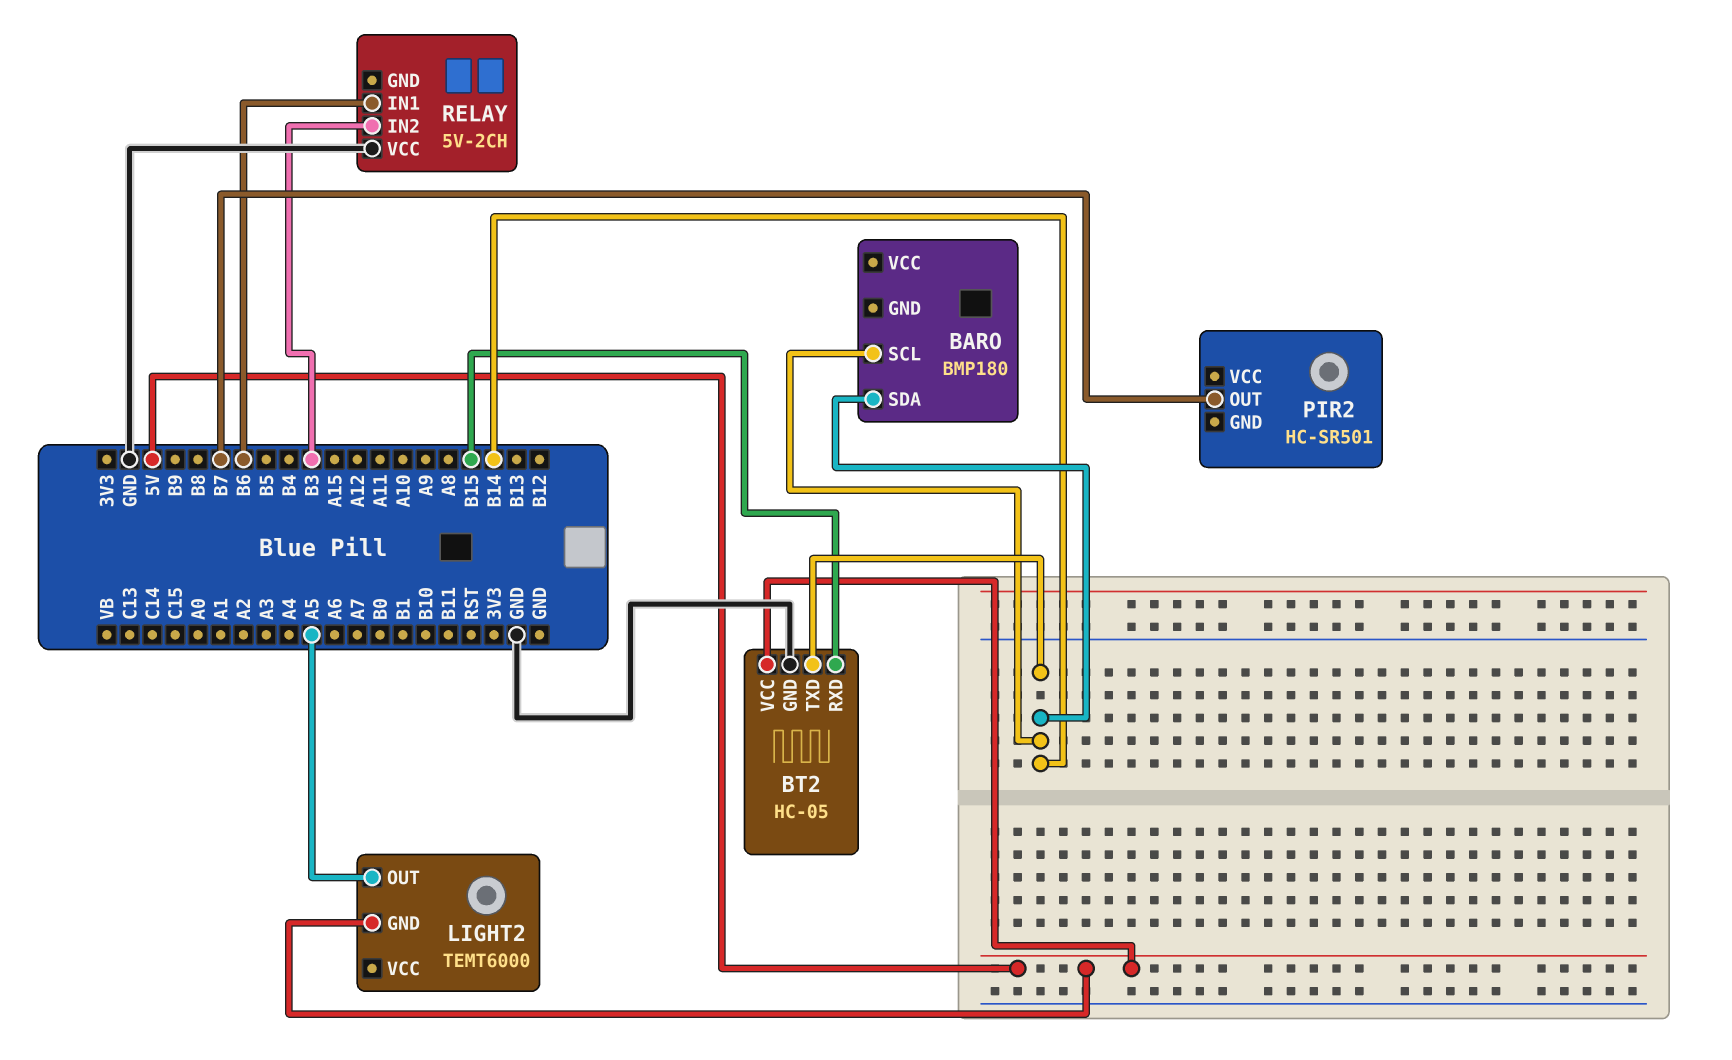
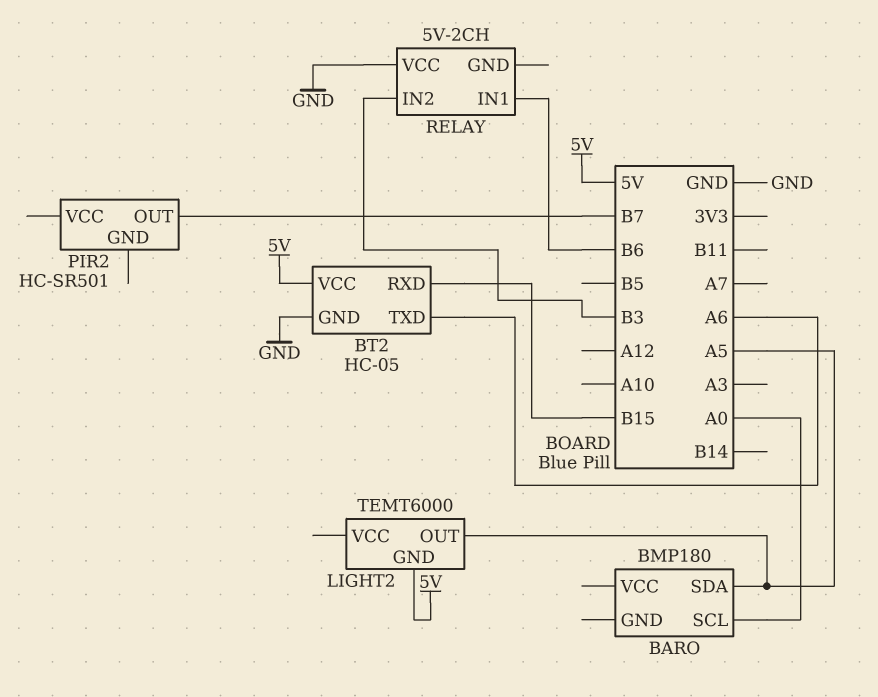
BARO pin SCL: B14 -> A0
BARO pin SDA: B14 -> A5
BT2 pin TXD: B14 -> A6

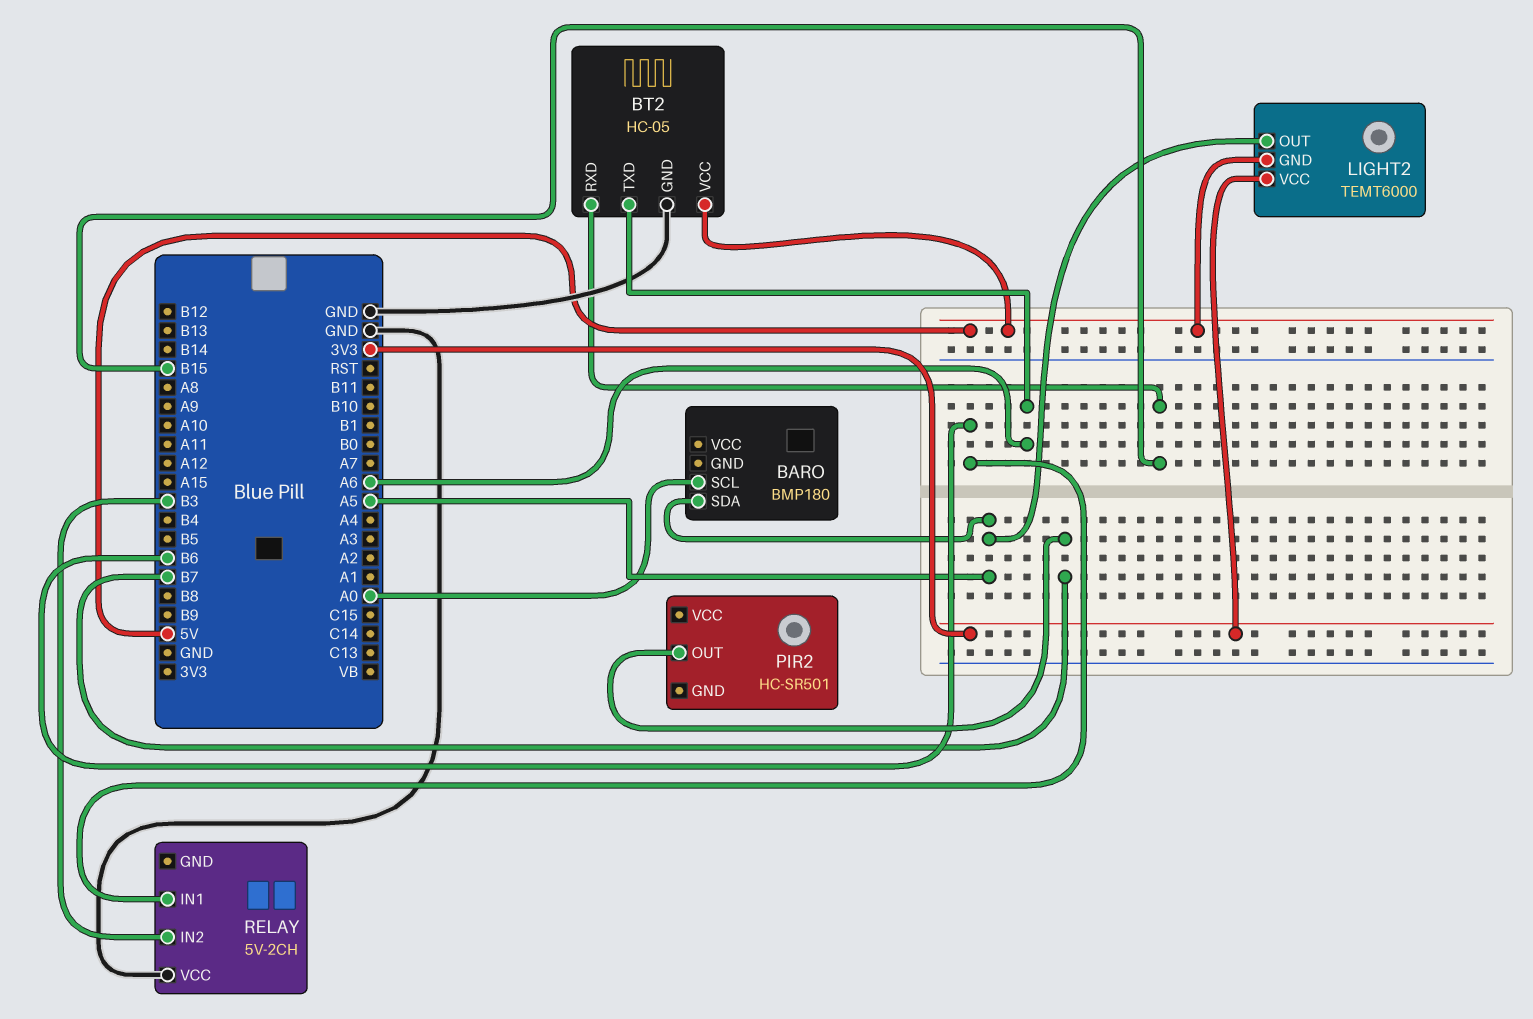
LIGHT2 pin VCC: none -> 3V3

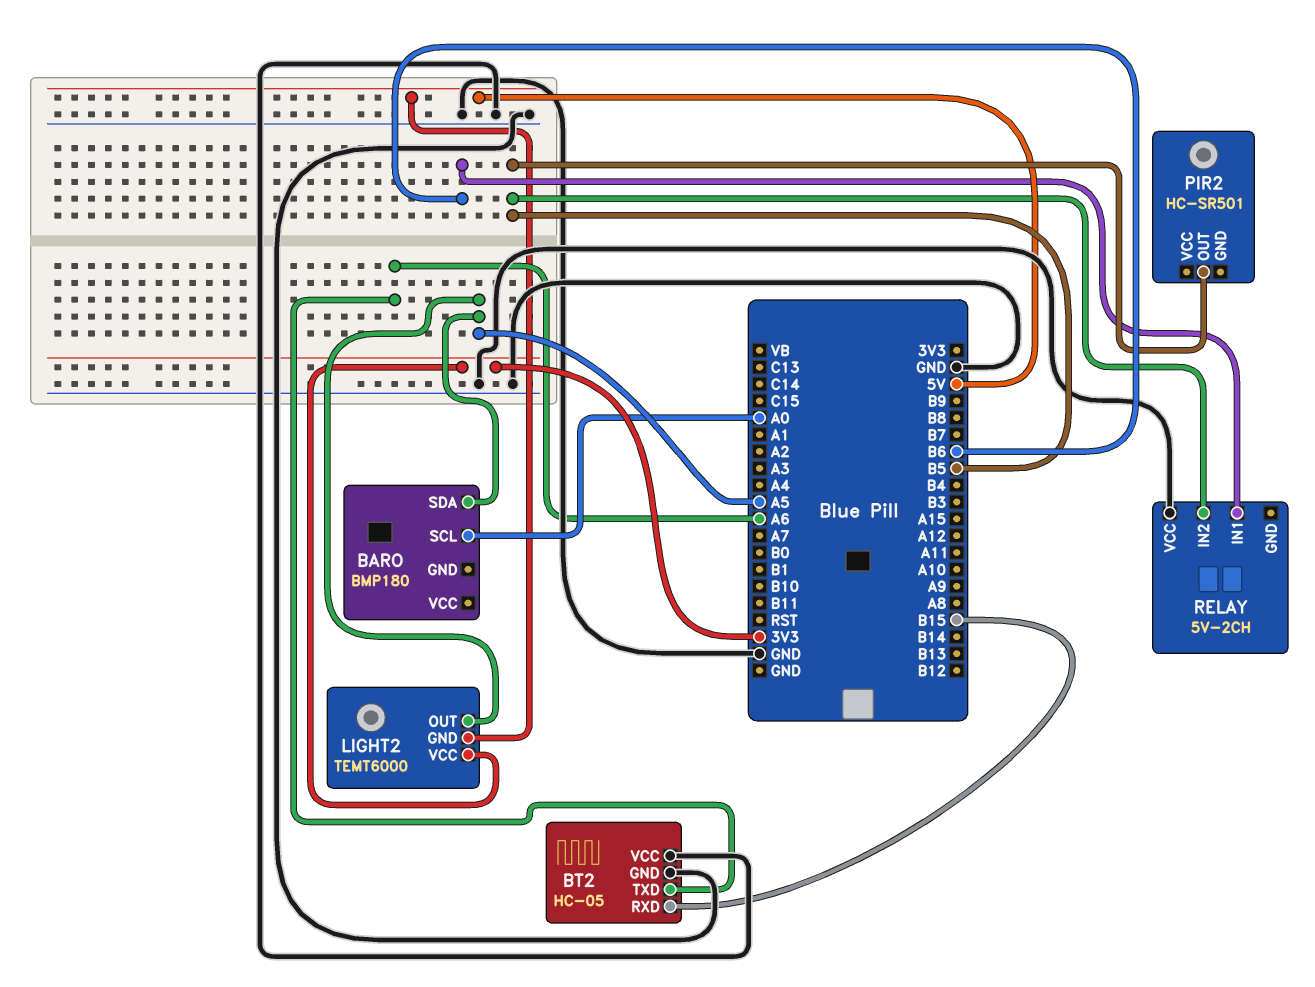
BT2 pin VCC: 5V -> GND
PIR2 pin OUT: B7 -> B5
RELAY pin IN2: B3 -> B5

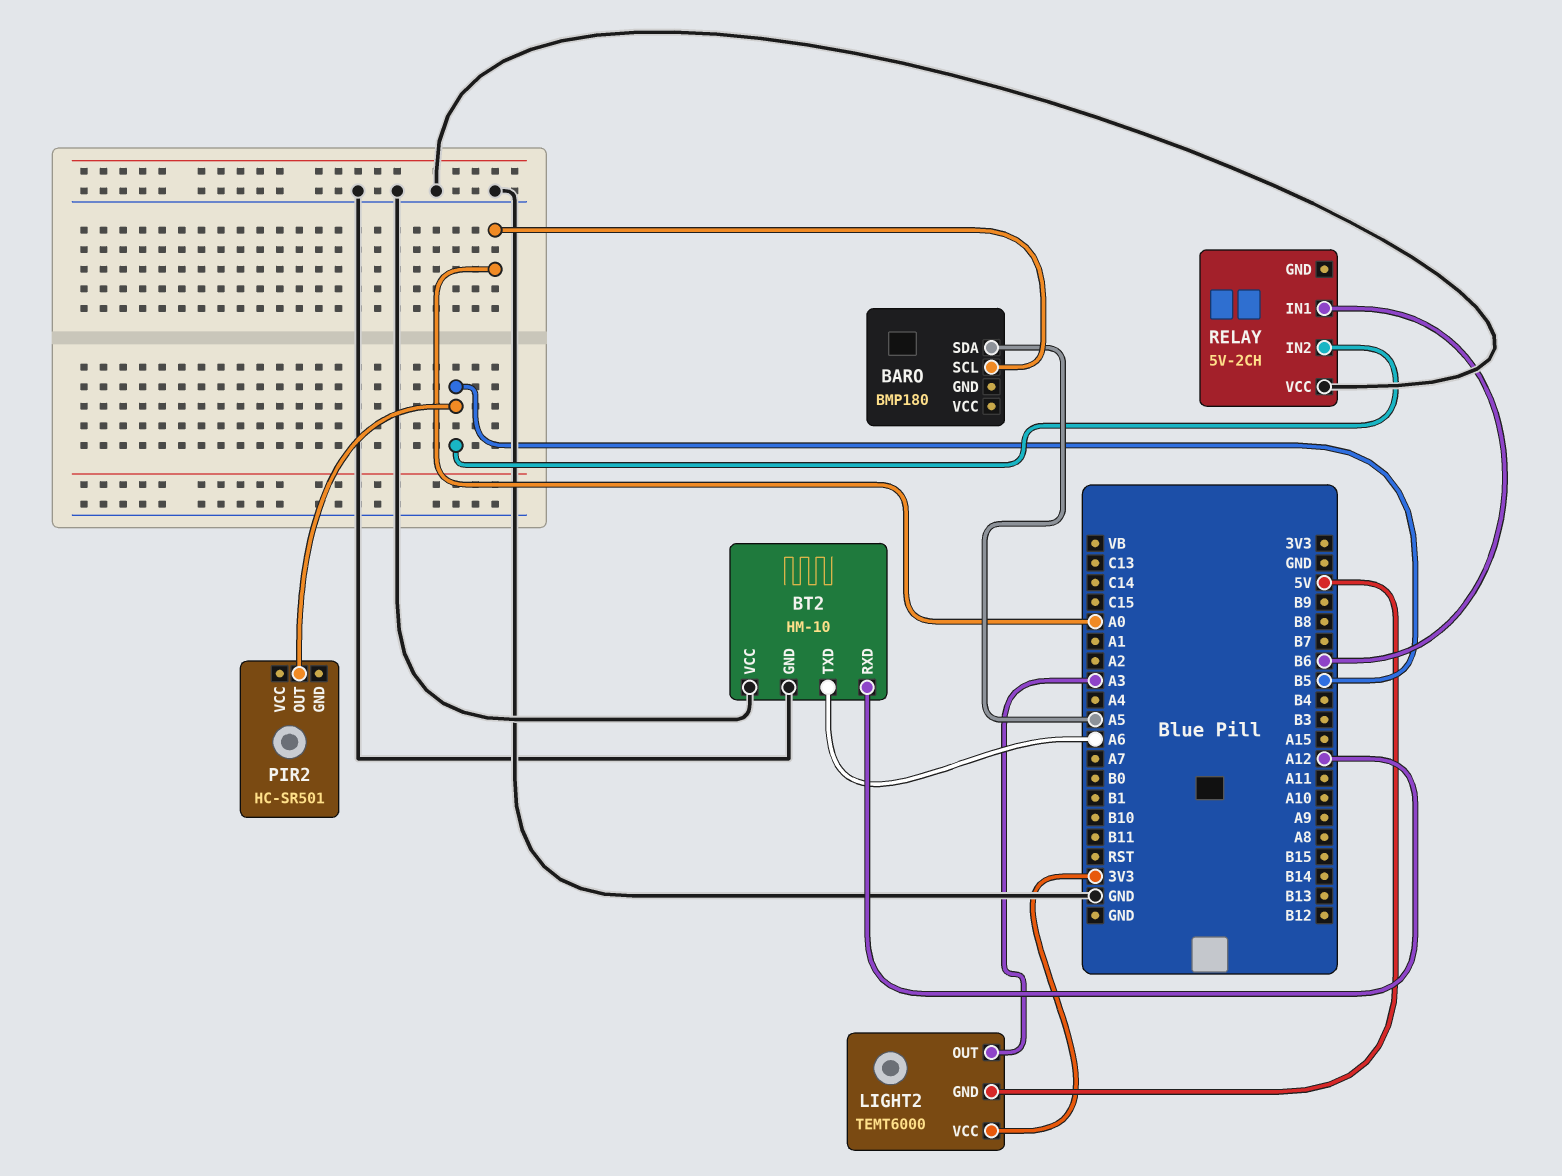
BT2: HC-05 -> HM-10
BT2 pin RXD: B15 -> A12
LIGHT2 pin OUT: A5 -> A3

